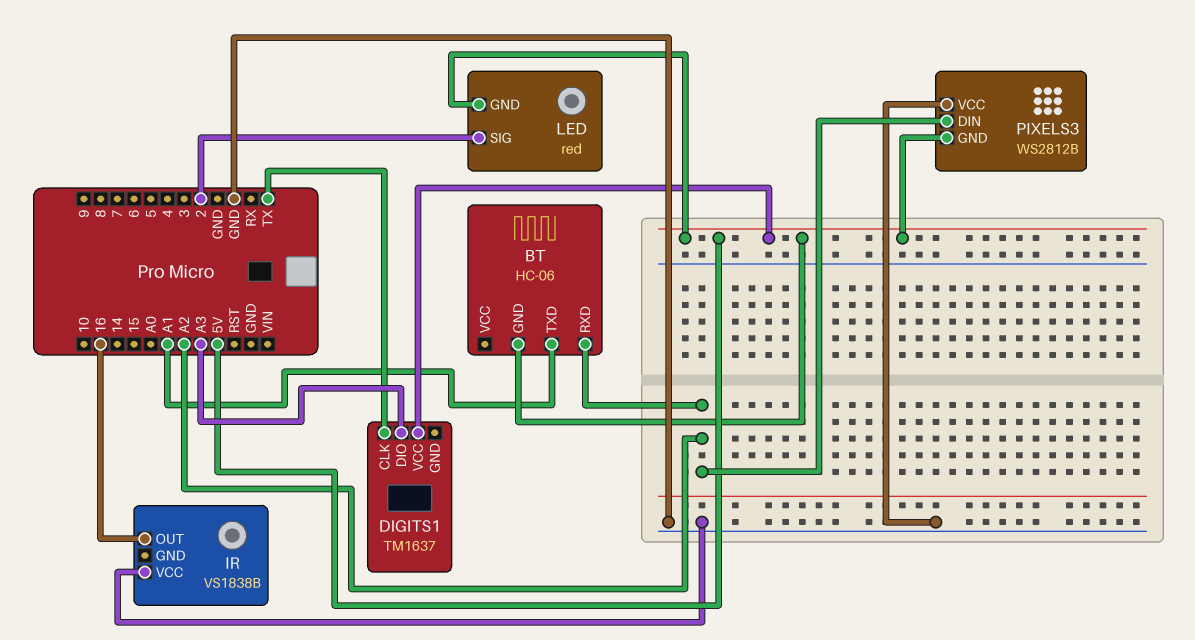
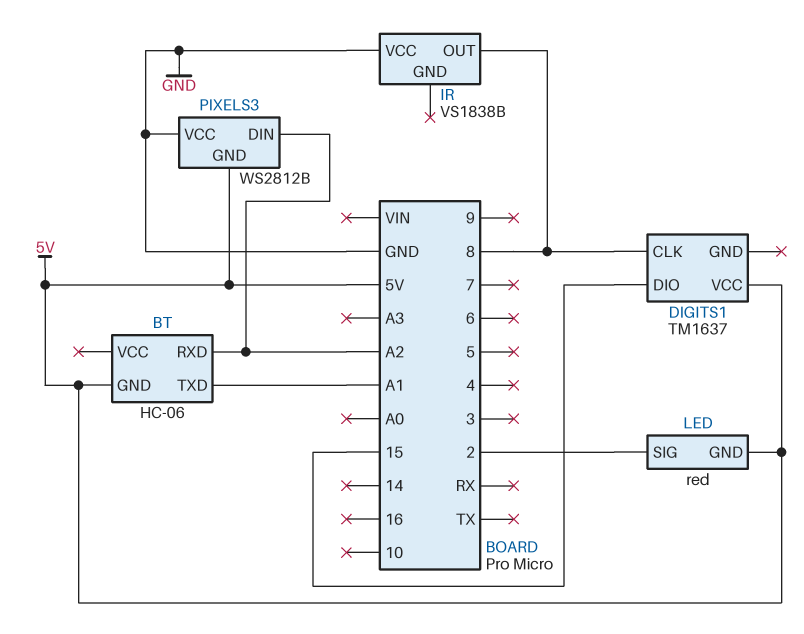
DIGITS1 pin CLK: TX -> 8
DIGITS1 pin DIO: A3 -> 15
IR pin OUT: 16 -> 8

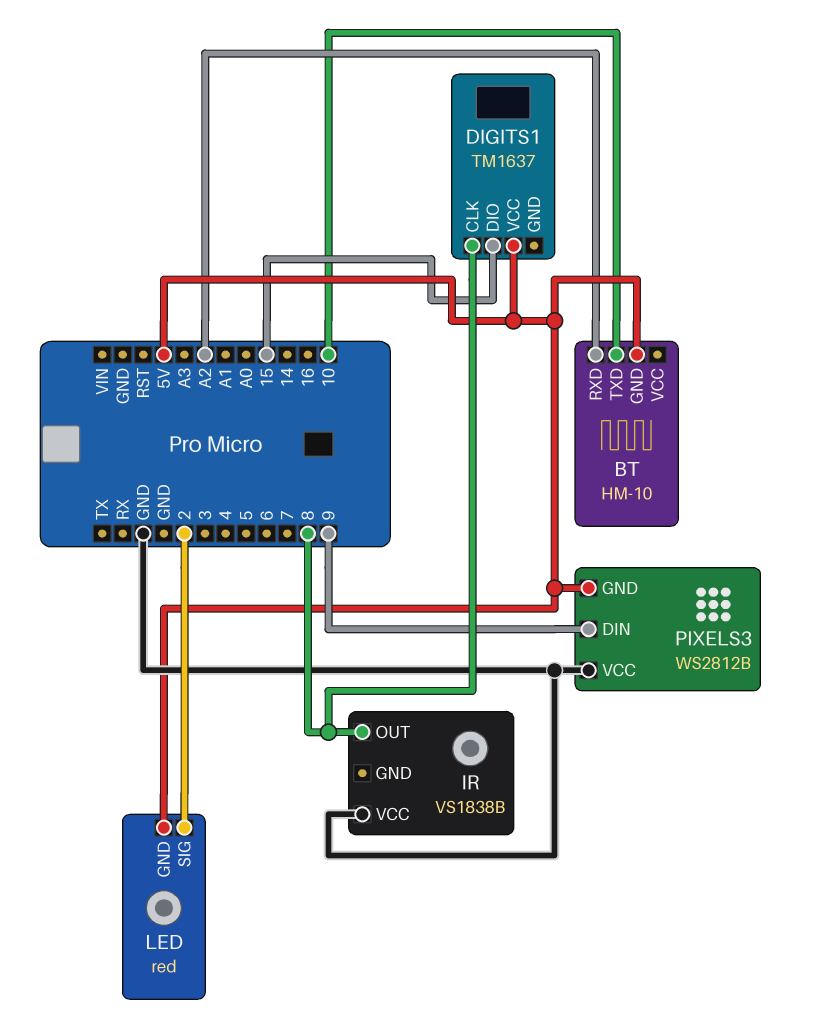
BT: HC-06 -> HM-10
BT pin TXD: A1 -> 10
PIXELS3 pin DIN: A2 -> 9

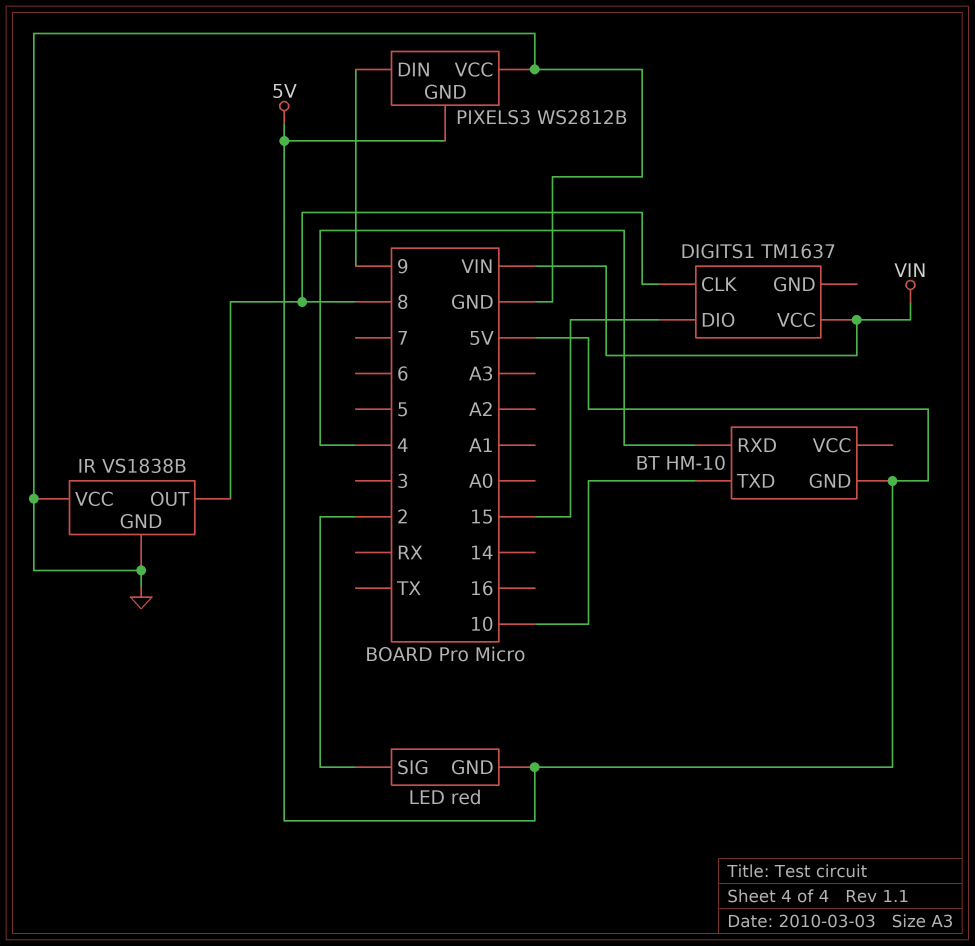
BT pin RXD: A2 -> 4
DIGITS1 pin VCC: 5V -> VIN
IR pin GND: none -> GND

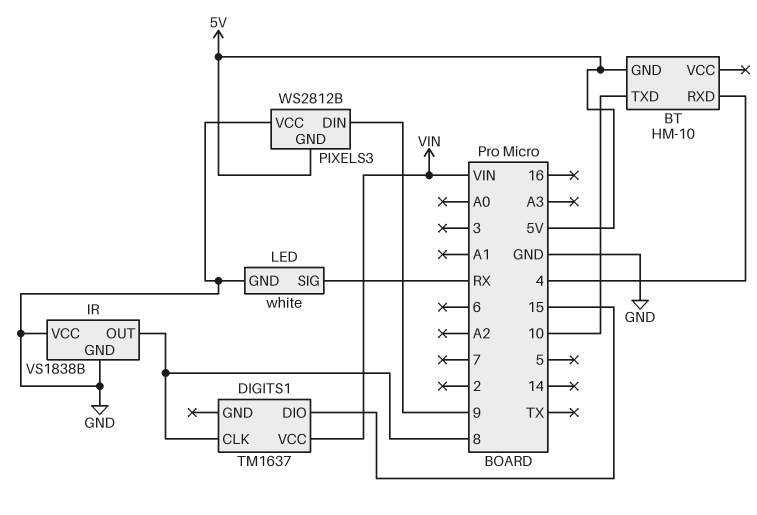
LED: red -> white
LED pin GND: 5V -> GND
LED pin SIG: 2 -> RX

